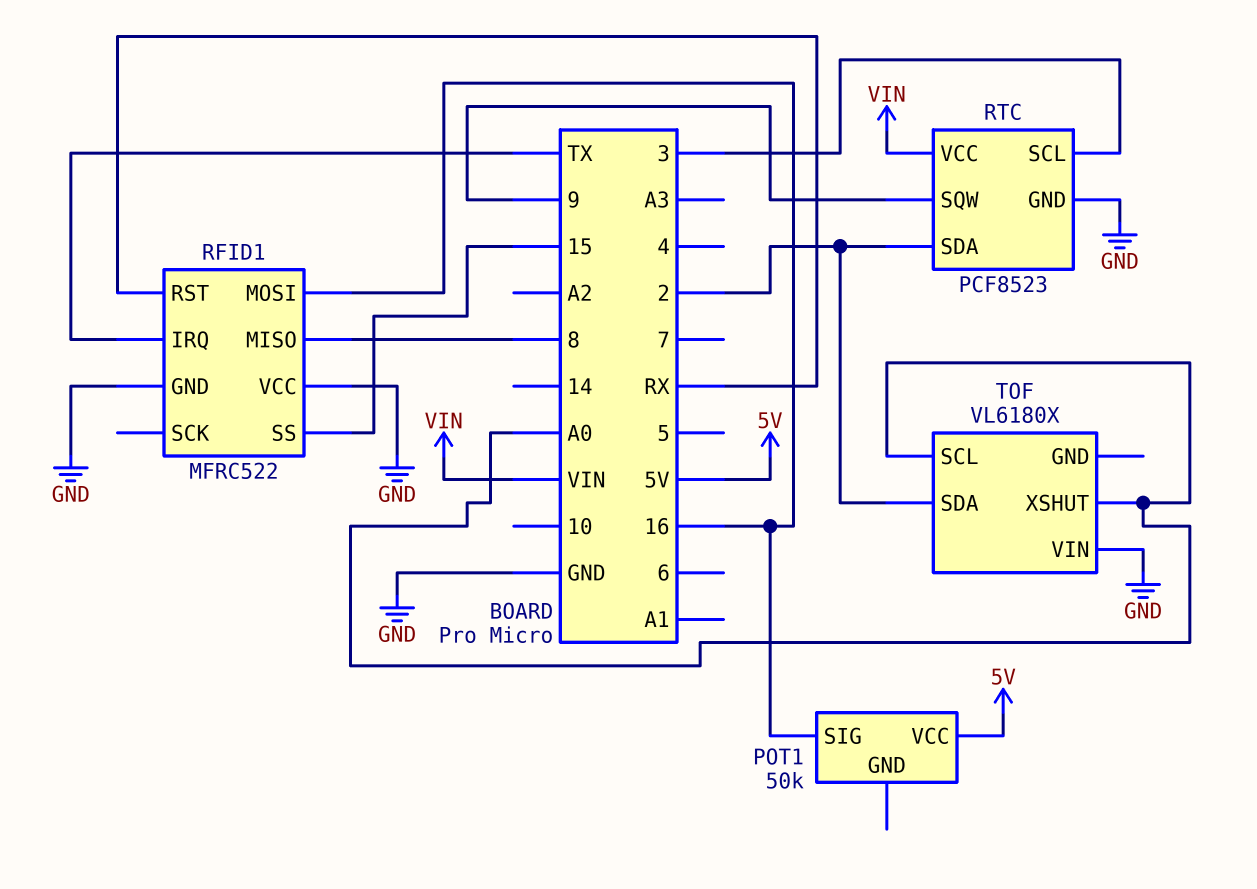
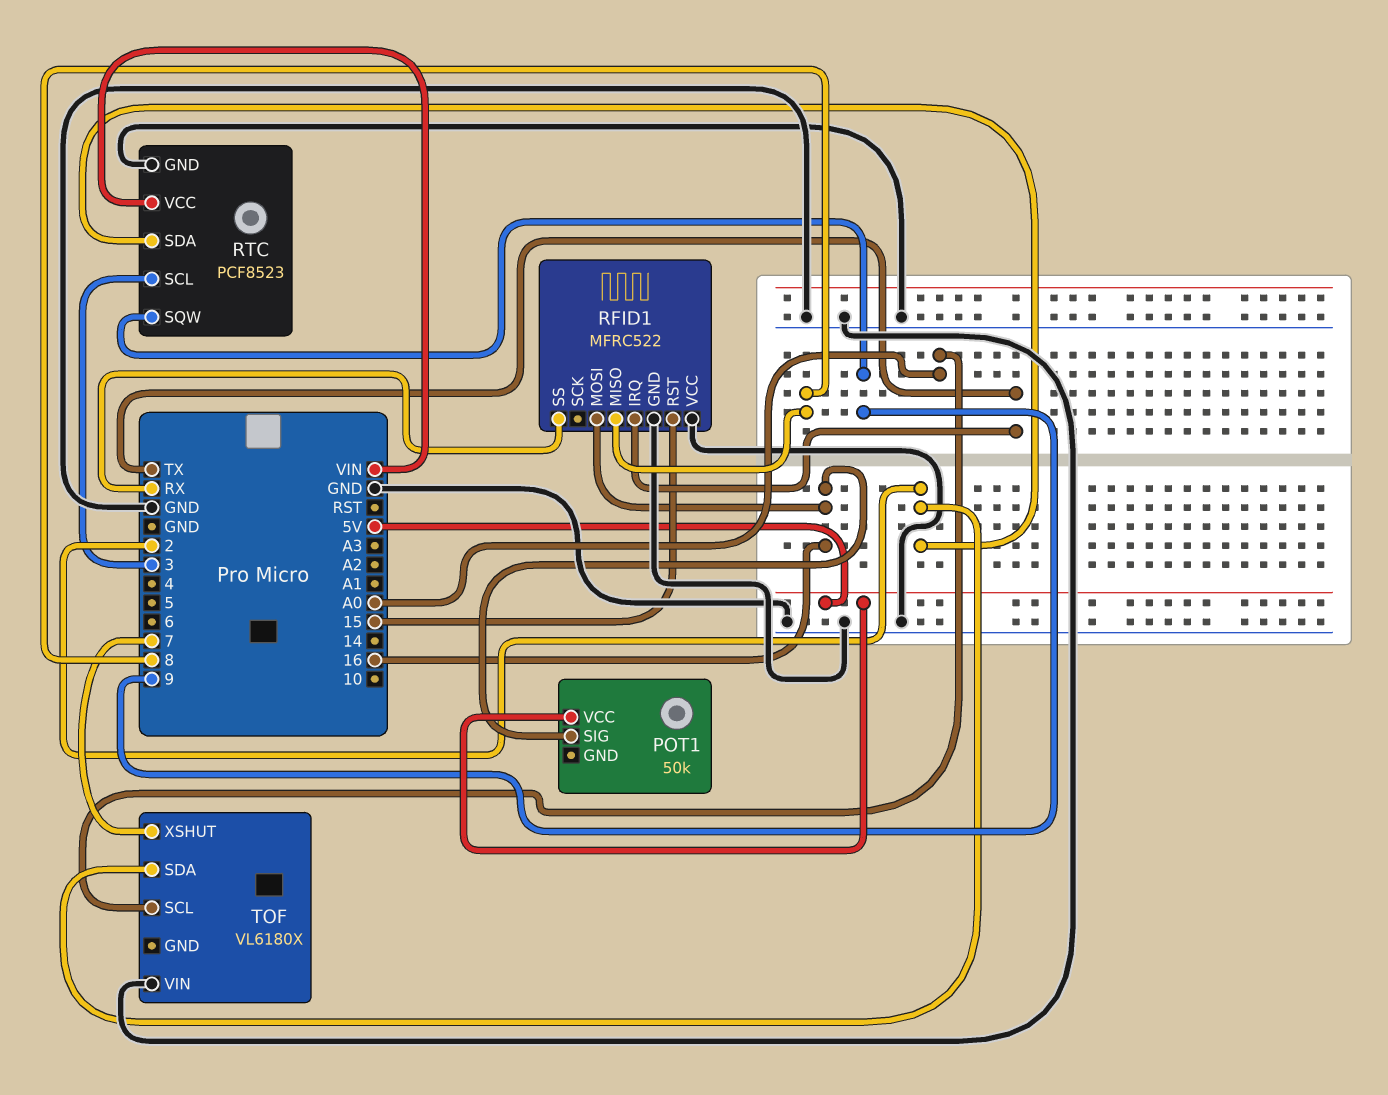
RFID1 pin RST: RX -> 15
RFID1 pin SS: 15 -> RX
TOF pin XSHUT: A0 -> 7

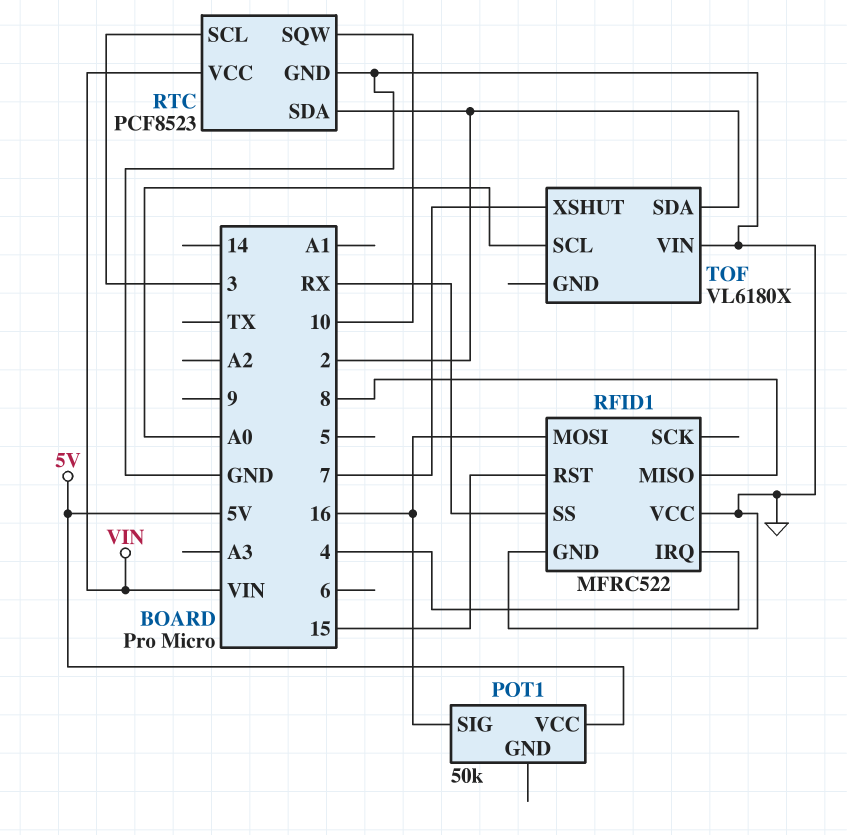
RFID1 pin IRQ: TX -> 4
RTC pin SQW: 9 -> 10

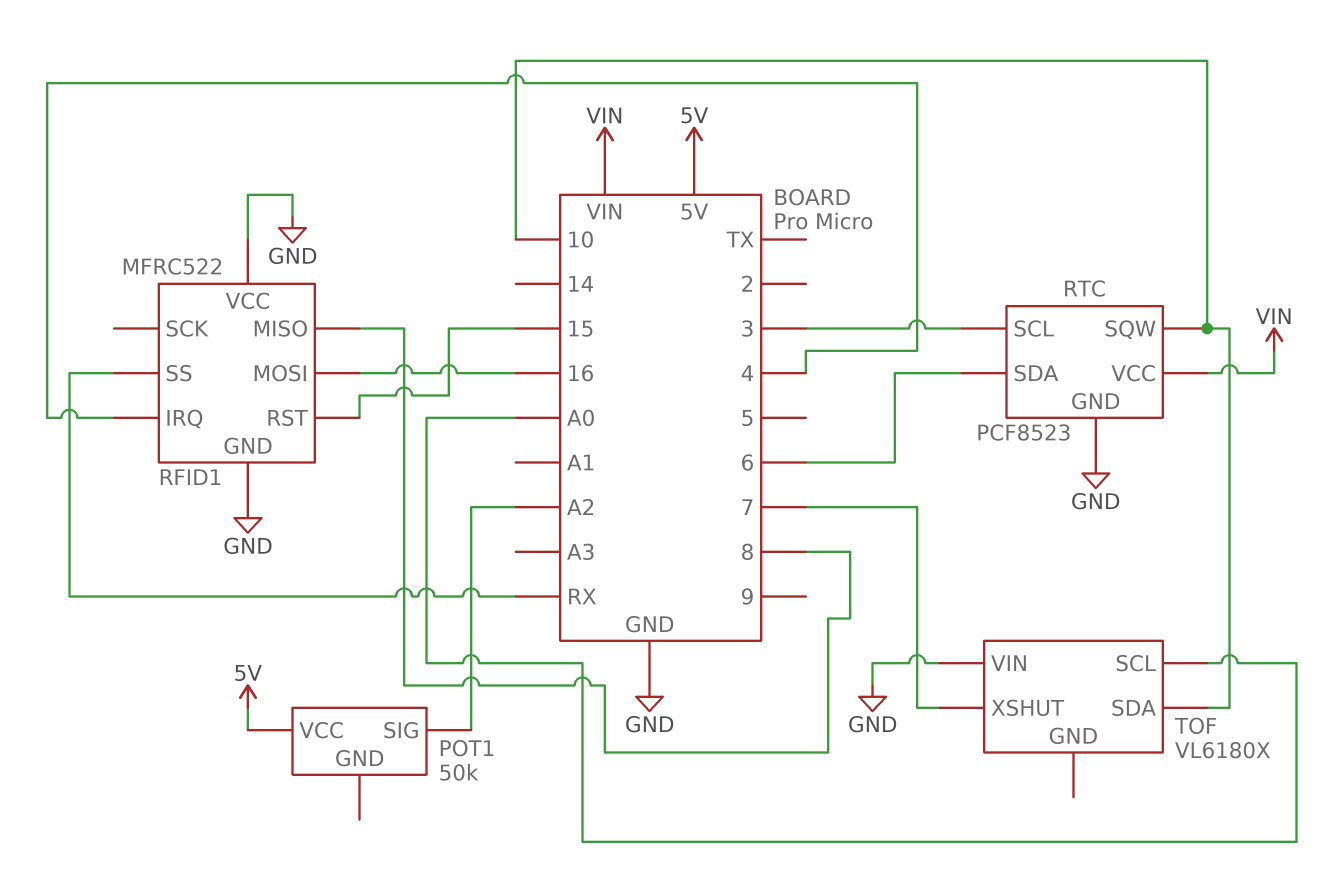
POT1 pin SIG: 16 -> A2
RTC pin SDA: 2 -> 6
TOF pin SDA: 2 -> 10

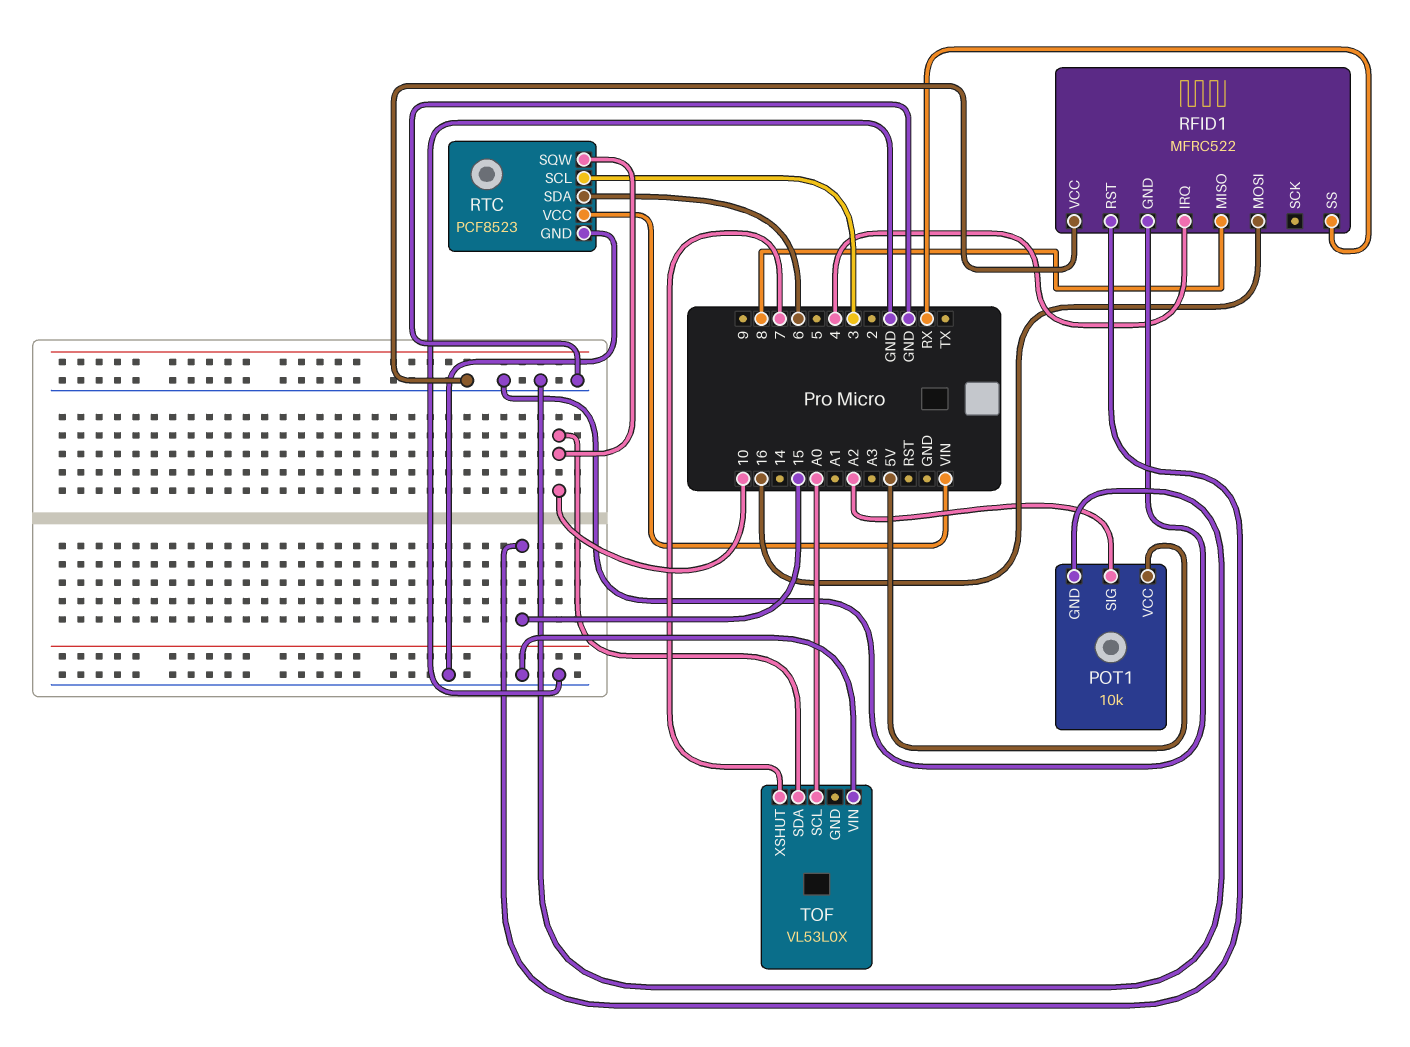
POT1: 50k -> 10k
POT1 pin GND: none -> GND
TOF: VL6180X -> VL53L0X

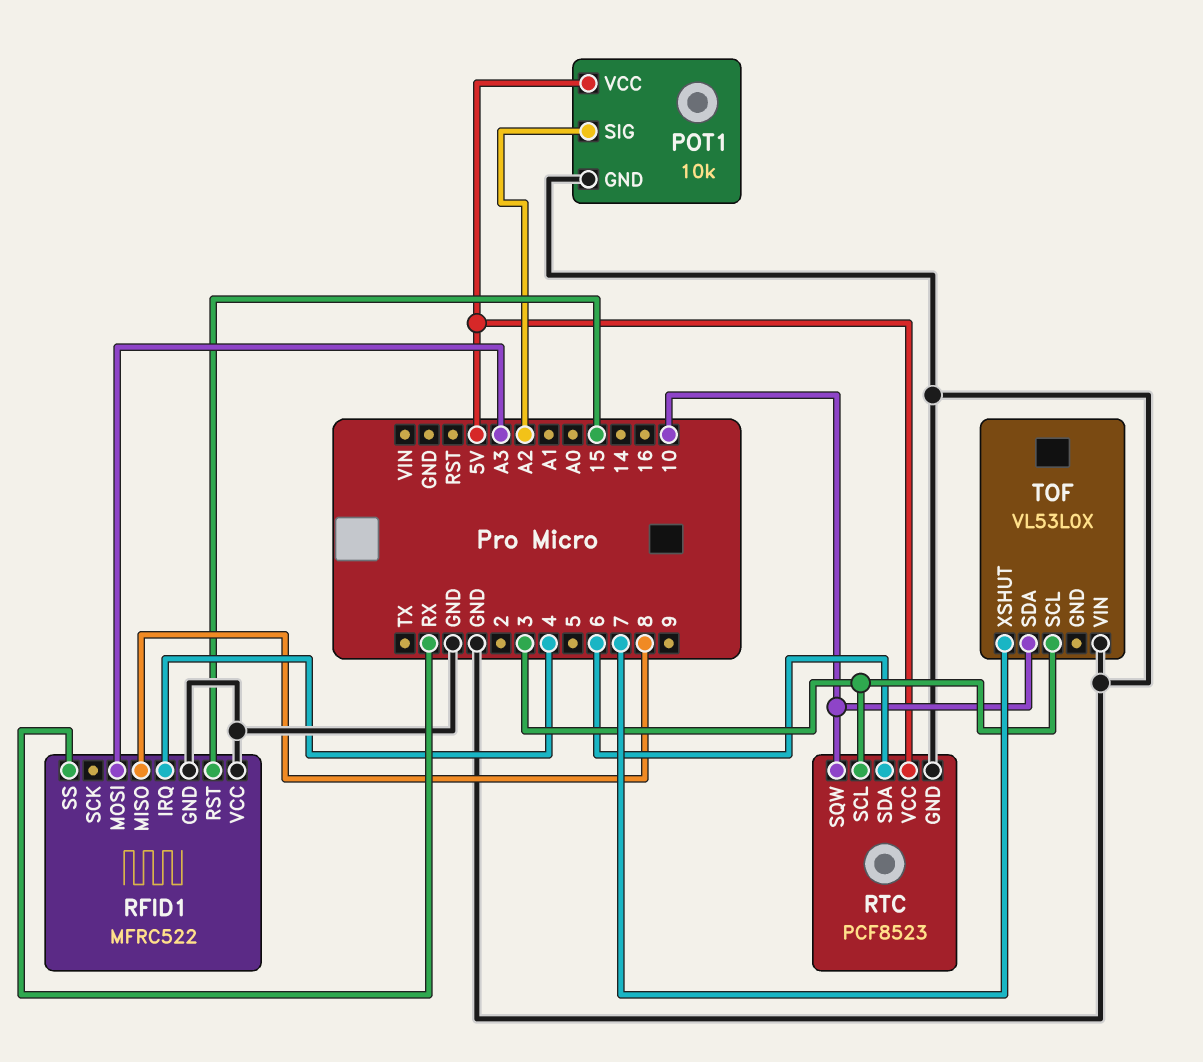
RFID1 pin MOSI: 16 -> A3
RTC pin VCC: VIN -> 5V
TOF pin SCL: A0 -> 3

